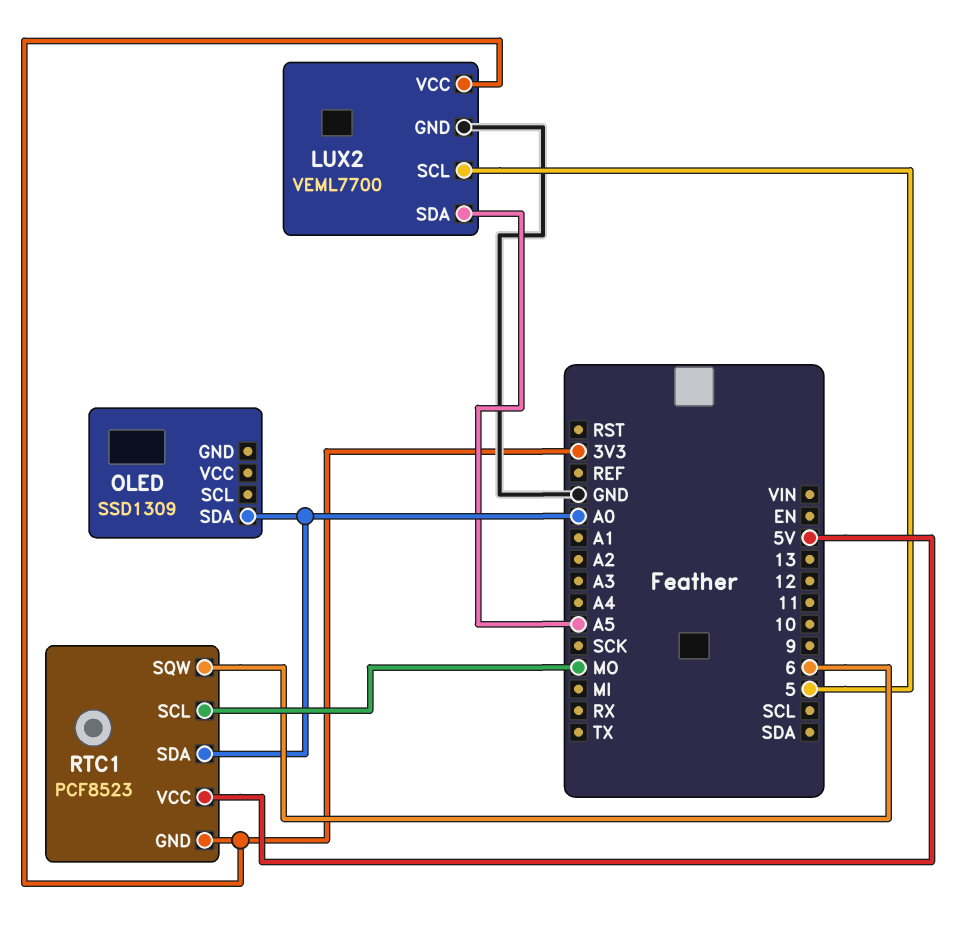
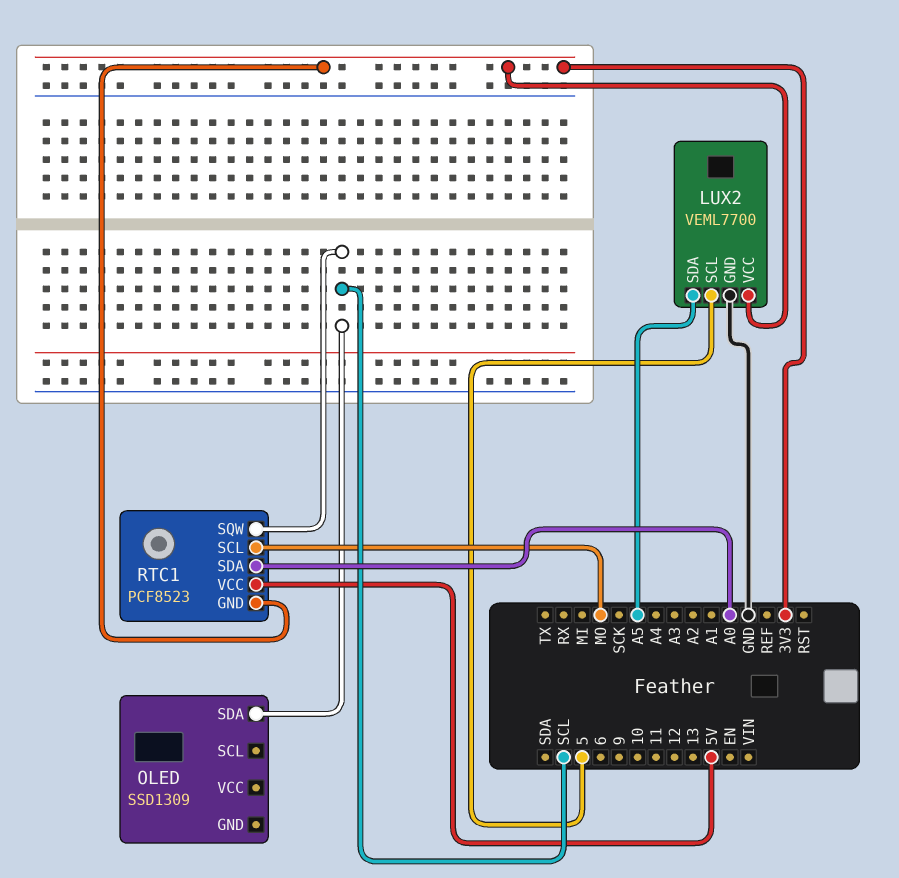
OLED pin SDA: A0 -> SCL
RTC1 pin SQW: 6 -> SCL

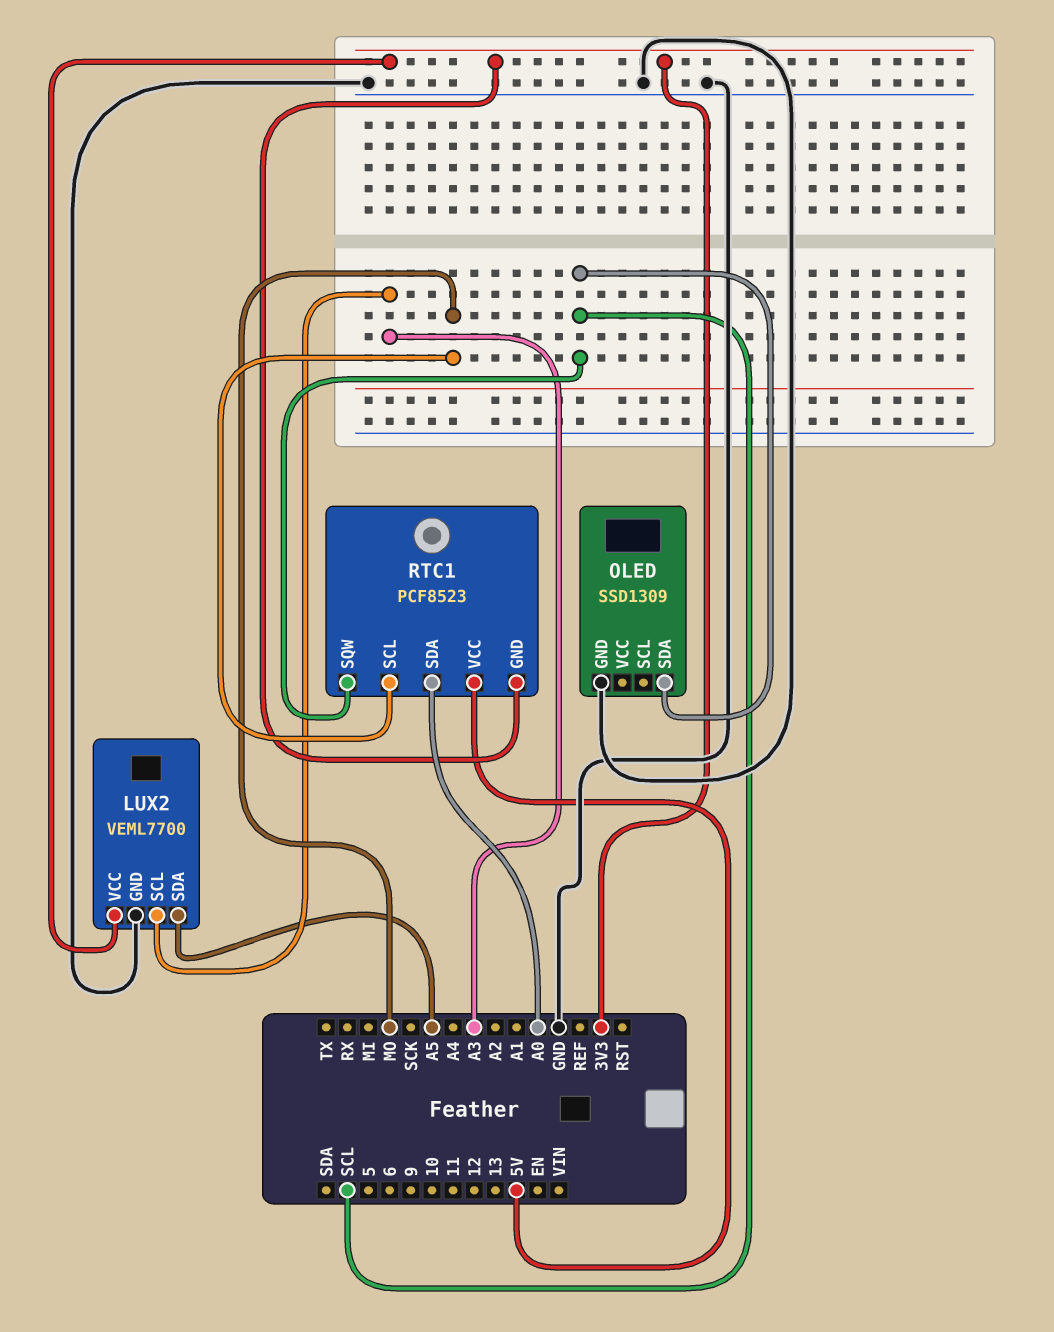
LUX2 pin SCL: 5 -> A3
OLED pin GND: none -> GND

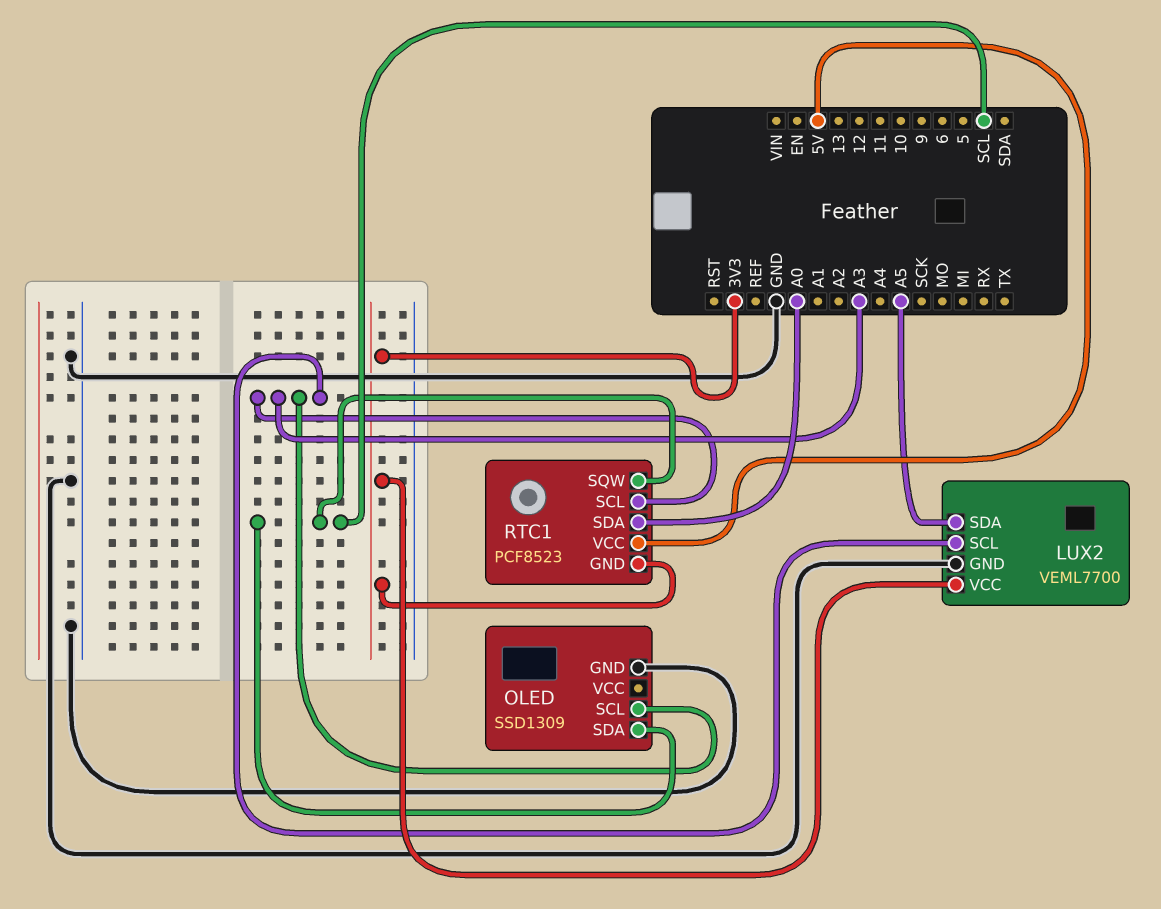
OLED pin SCL: none -> A3
RTC1 pin SCL: MO -> A3

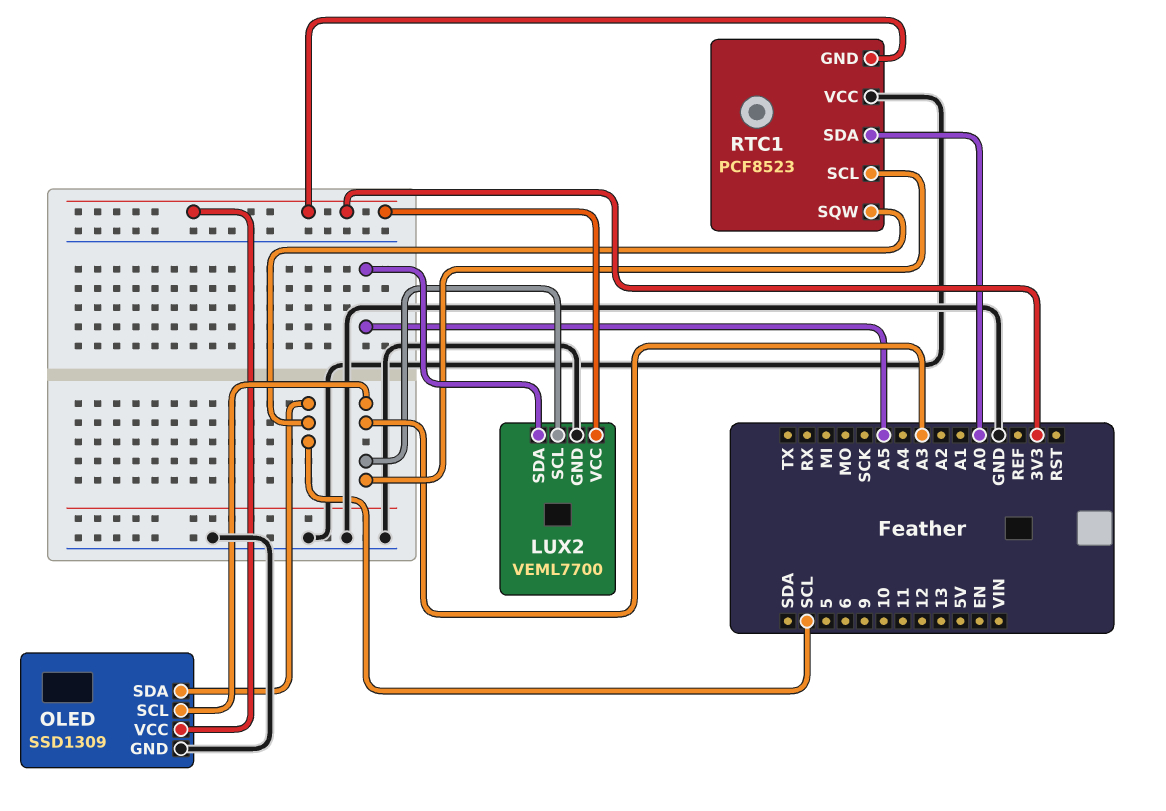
OLED pin VCC: none -> 3V3
RTC1 pin VCC: 5V -> GND

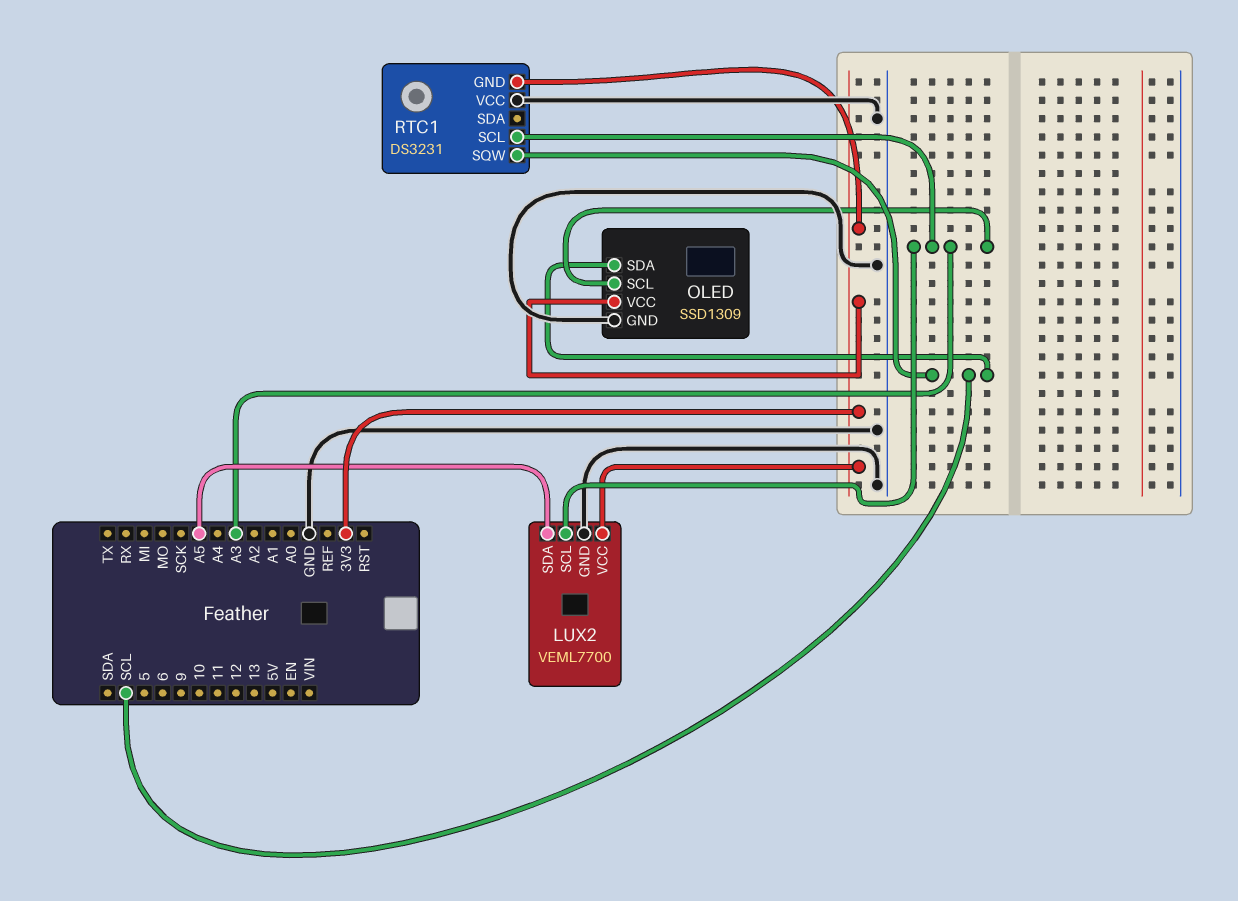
RTC1: PCF8523 -> DS3231
RTC1 pin SDA: A0 -> none

